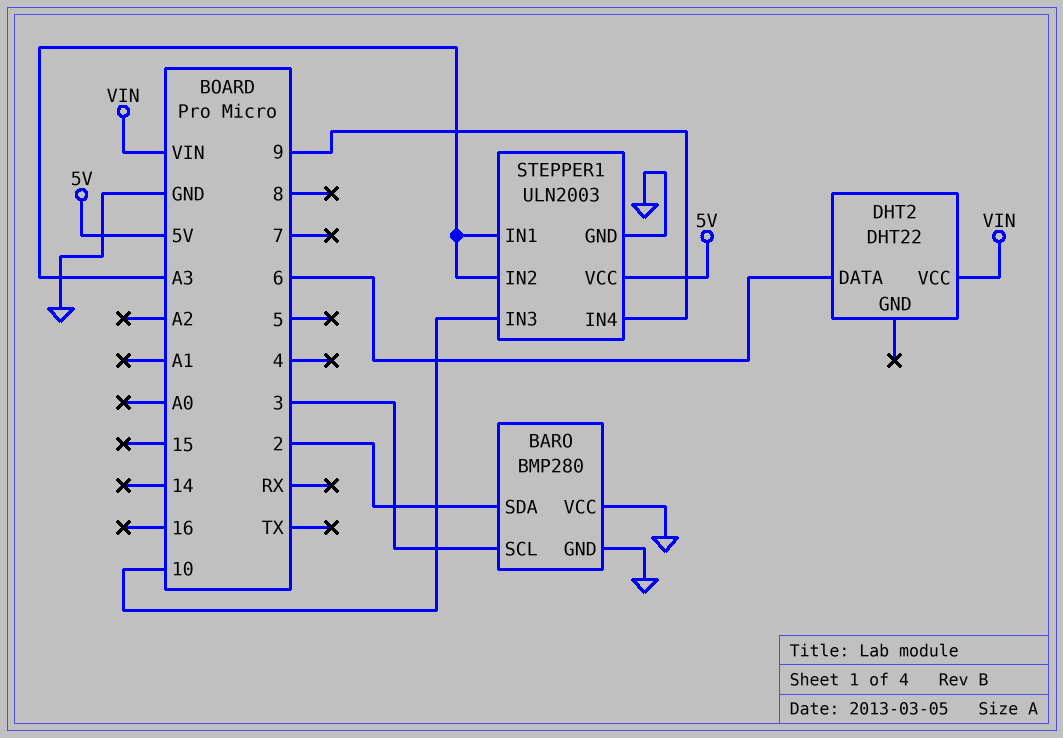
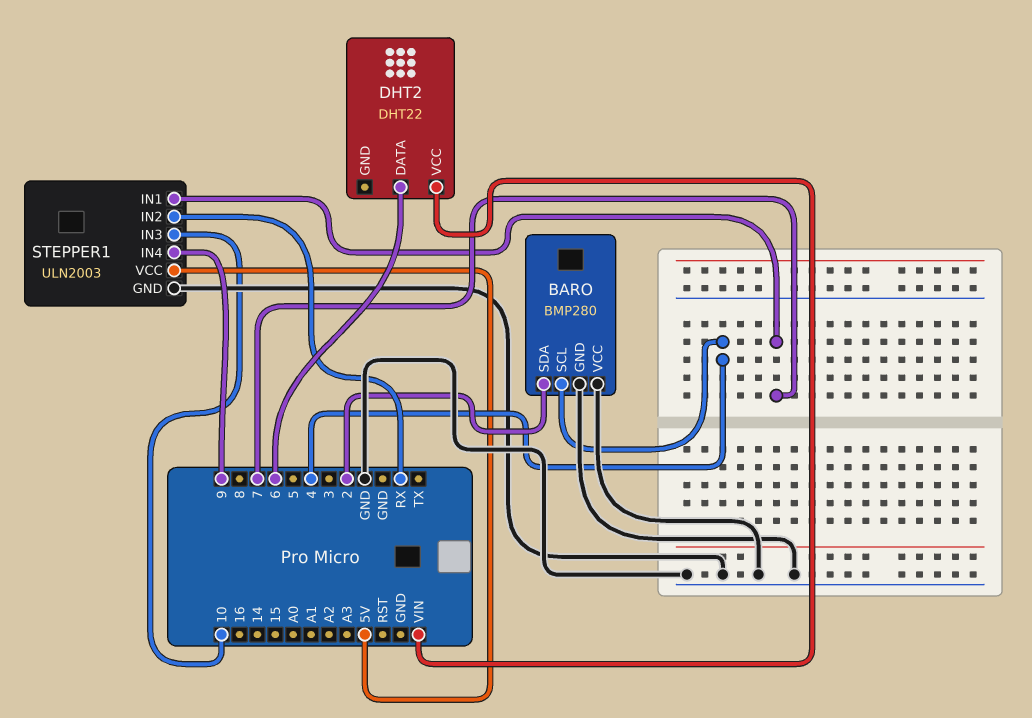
BARO pin SCL: 3 -> 4
STEPPER1 pin IN1: A3 -> 7
STEPPER1 pin IN2: A3 -> RX

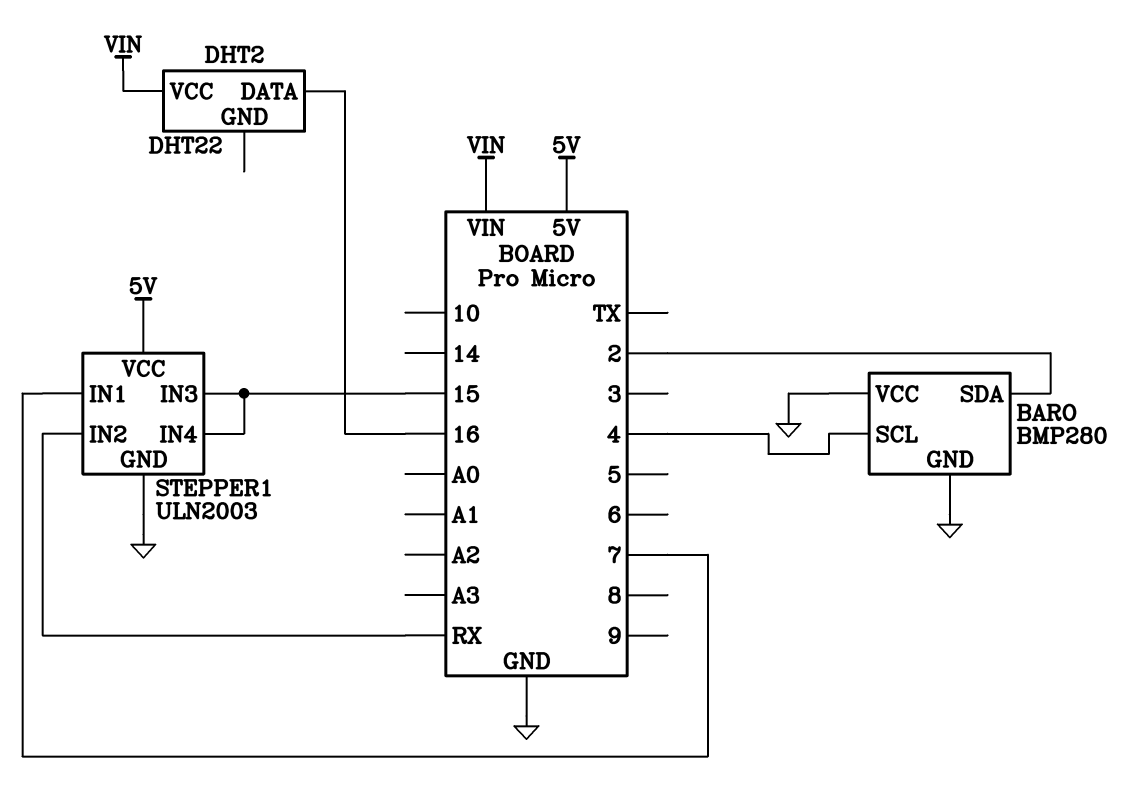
DHT2 pin DATA: 6 -> 16
STEPPER1 pin IN3: 10 -> 15
STEPPER1 pin IN4: 9 -> 15

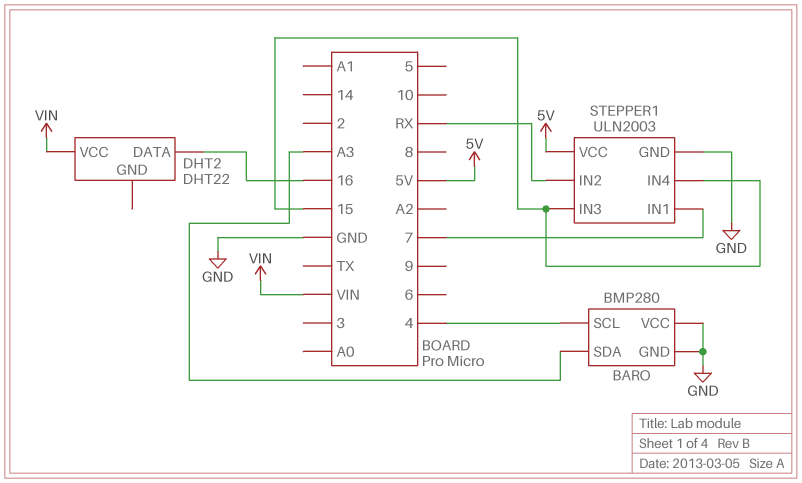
BARO pin SDA: 2 -> A3

